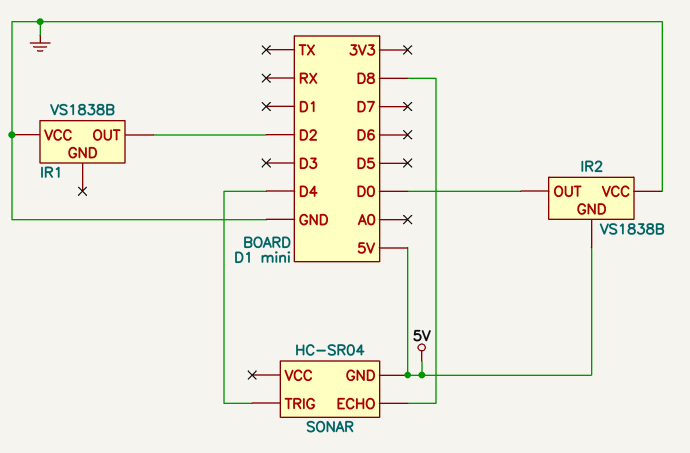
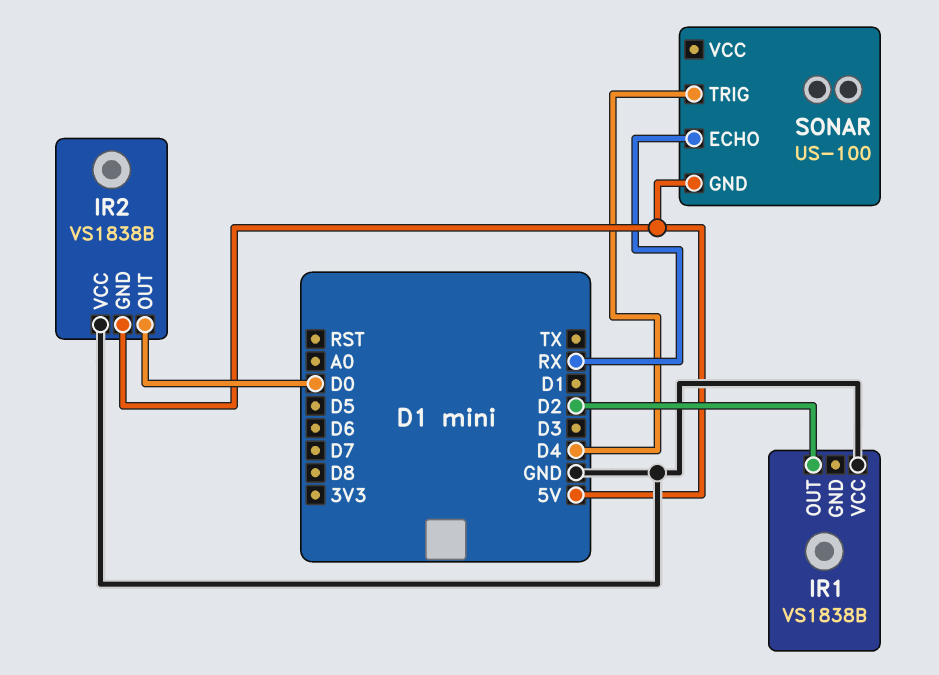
SONAR: HC-SR04 -> US-100
SONAR pin ECHO: D8 -> RX

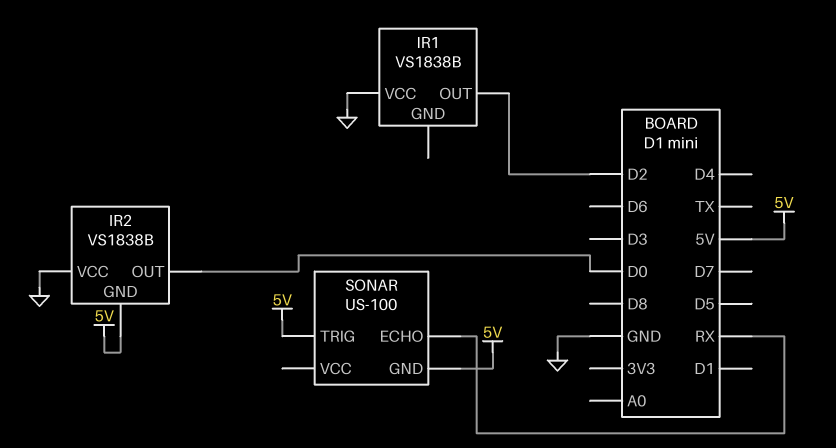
SONAR pin TRIG: D4 -> 5V

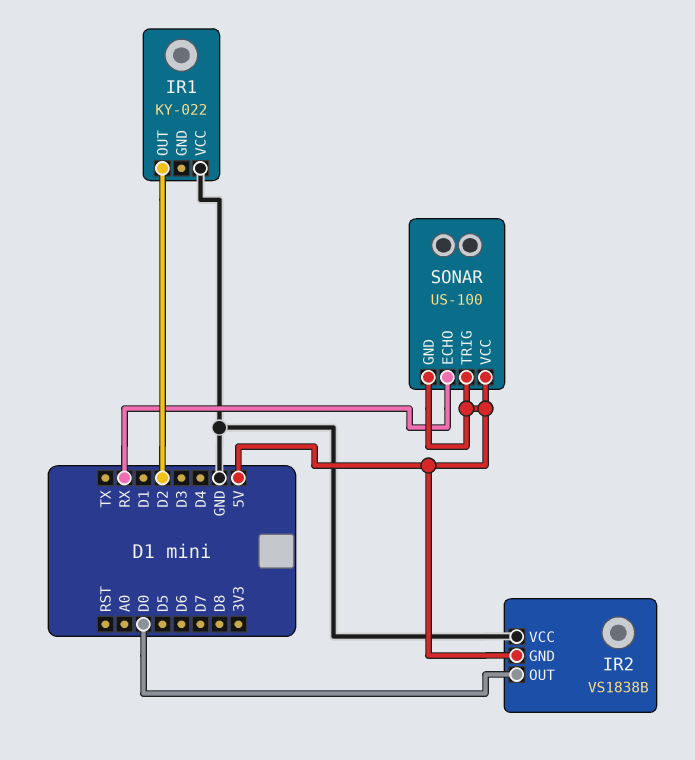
IR1: VS1838B -> KY-022
SONAR pin VCC: none -> 5V

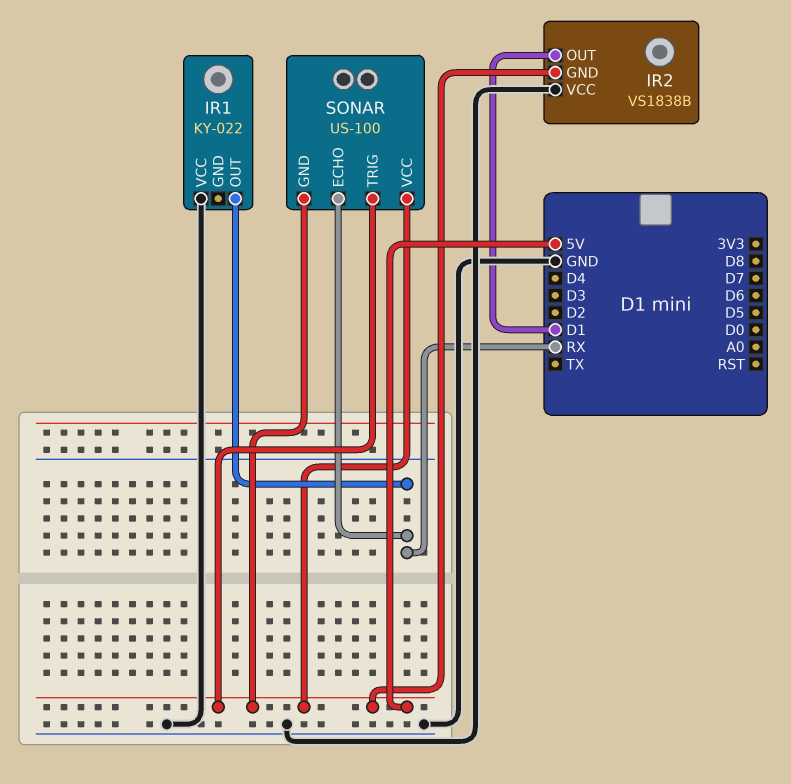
IR1 pin OUT: D2 -> RX
IR2 pin OUT: D0 -> D1

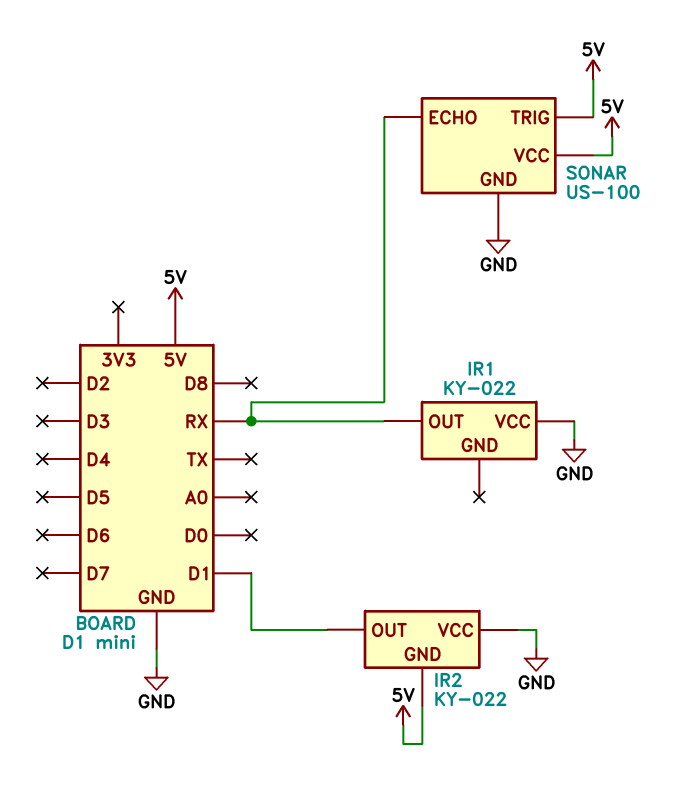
IR2: VS1838B -> KY-022
SONAR pin GND: 5V -> GND

